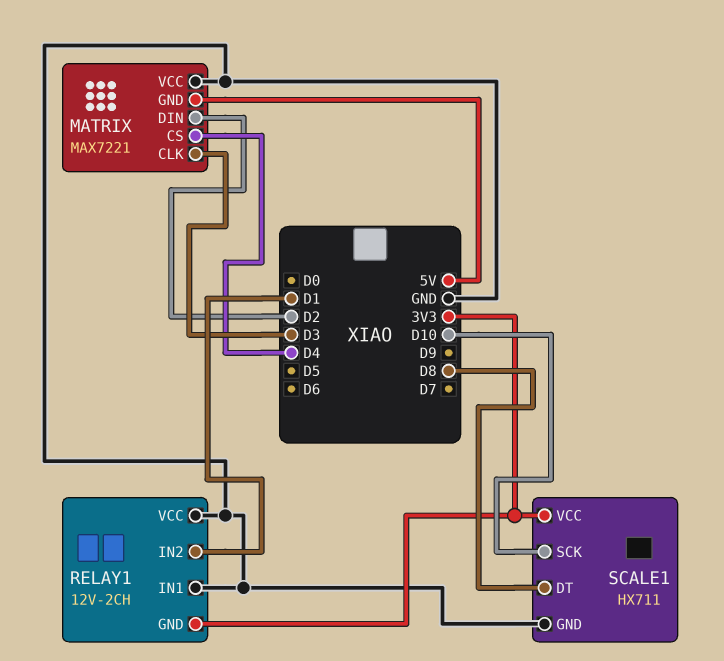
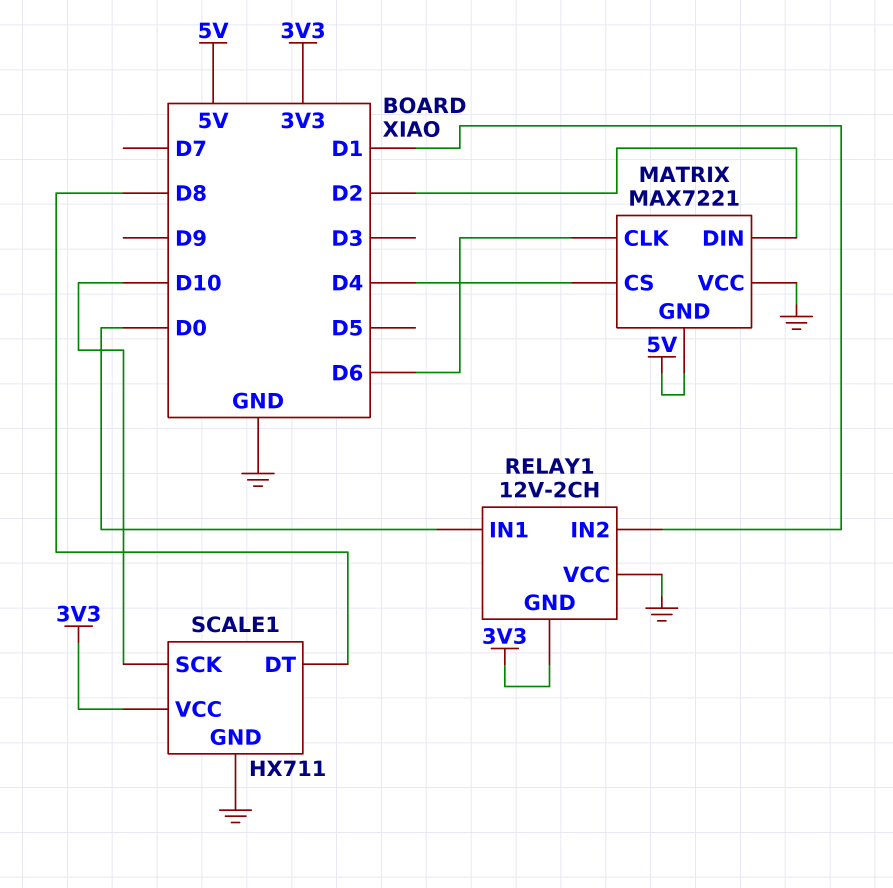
MATRIX pin CLK: D3 -> D6
RELAY1 pin IN1: GND -> D0

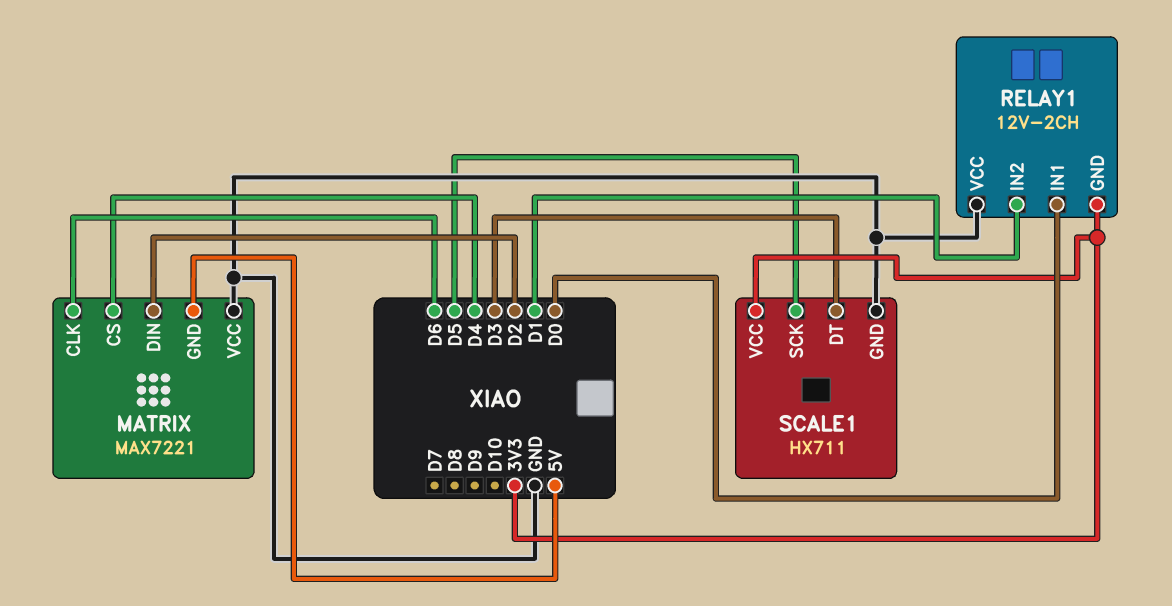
SCALE1 pin DT: D8 -> D3
SCALE1 pin SCK: D10 -> D5

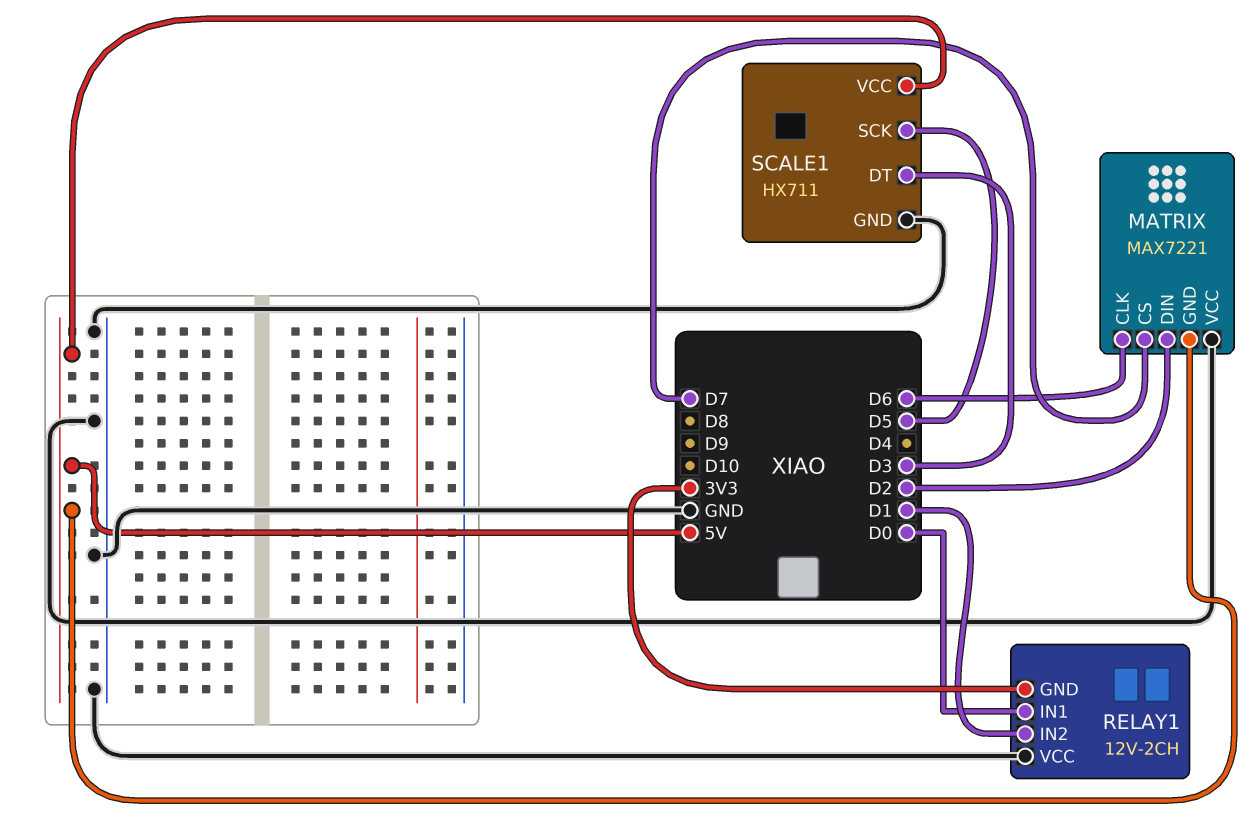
MATRIX pin CS: D4 -> D7
SCALE1 pin VCC: 3V3 -> 5V

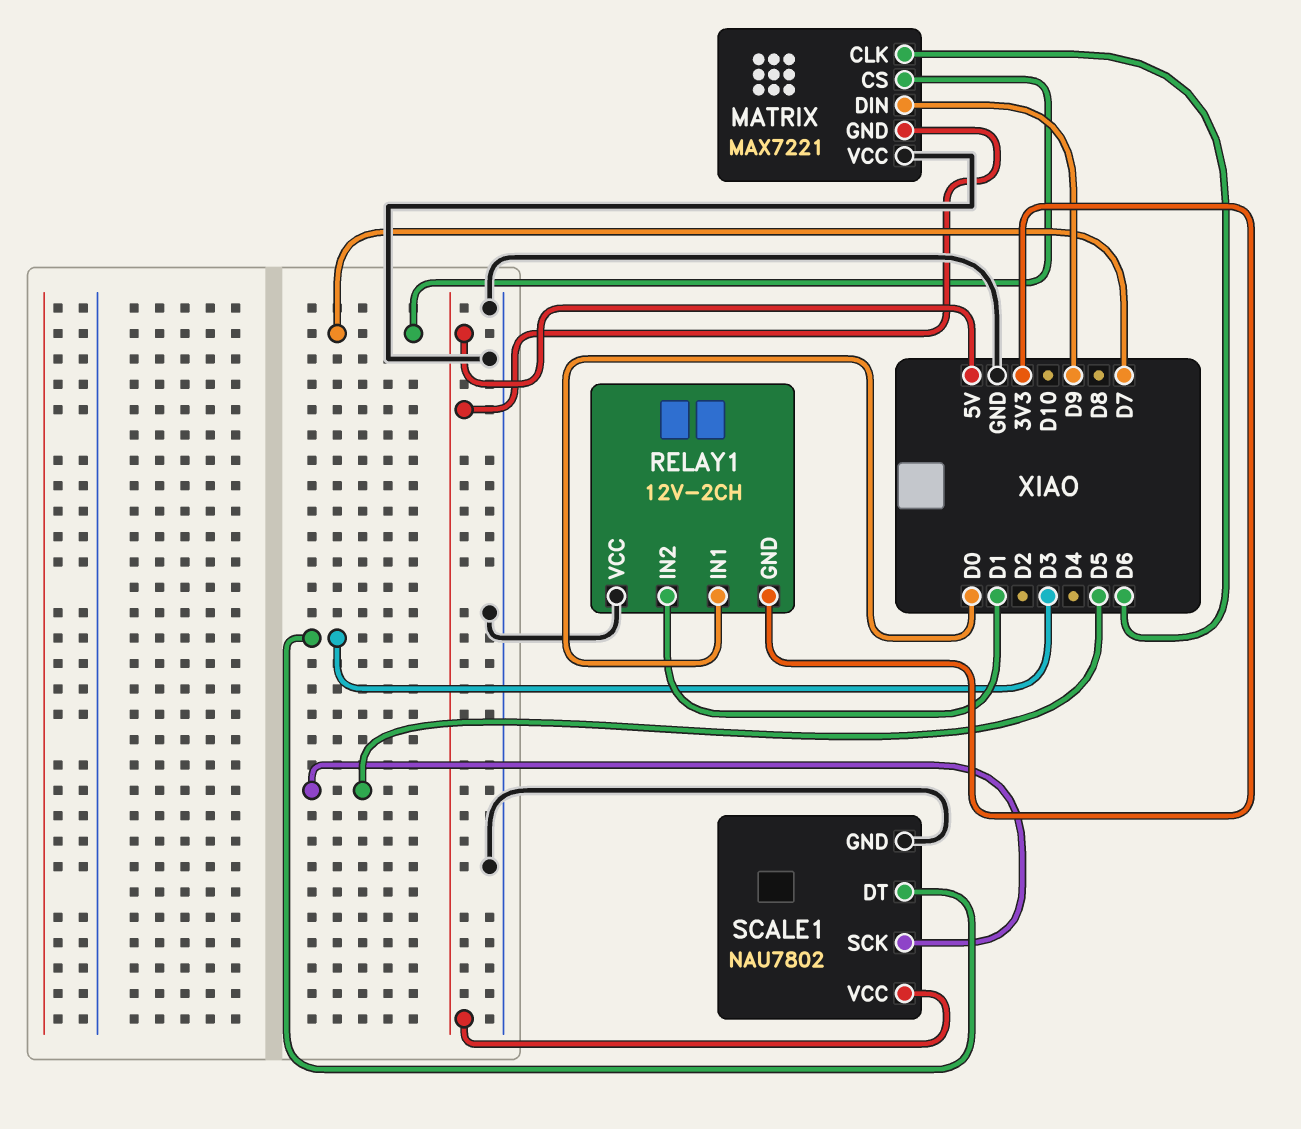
MATRIX pin DIN: D2 -> D9
SCALE1: HX711 -> NAU7802

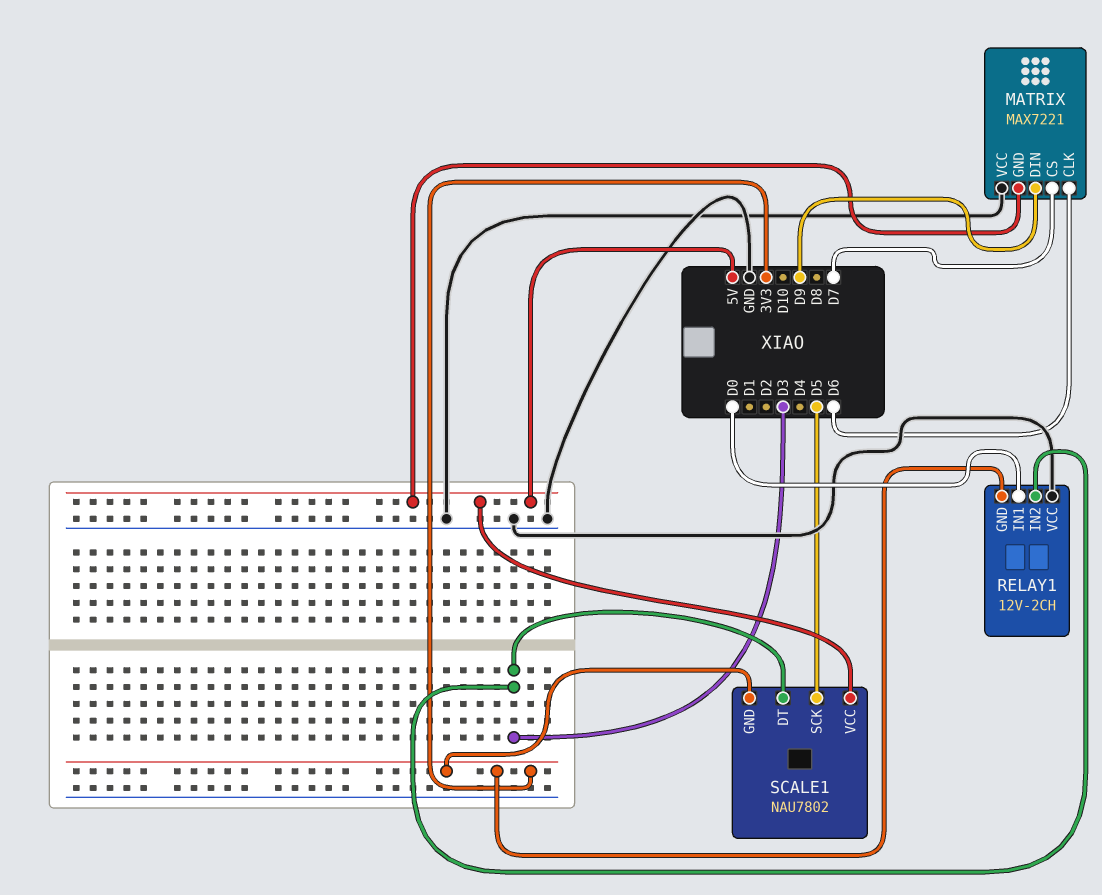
RELAY1 pin IN2: D1 -> D3
SCALE1 pin GND: GND -> 3V3

